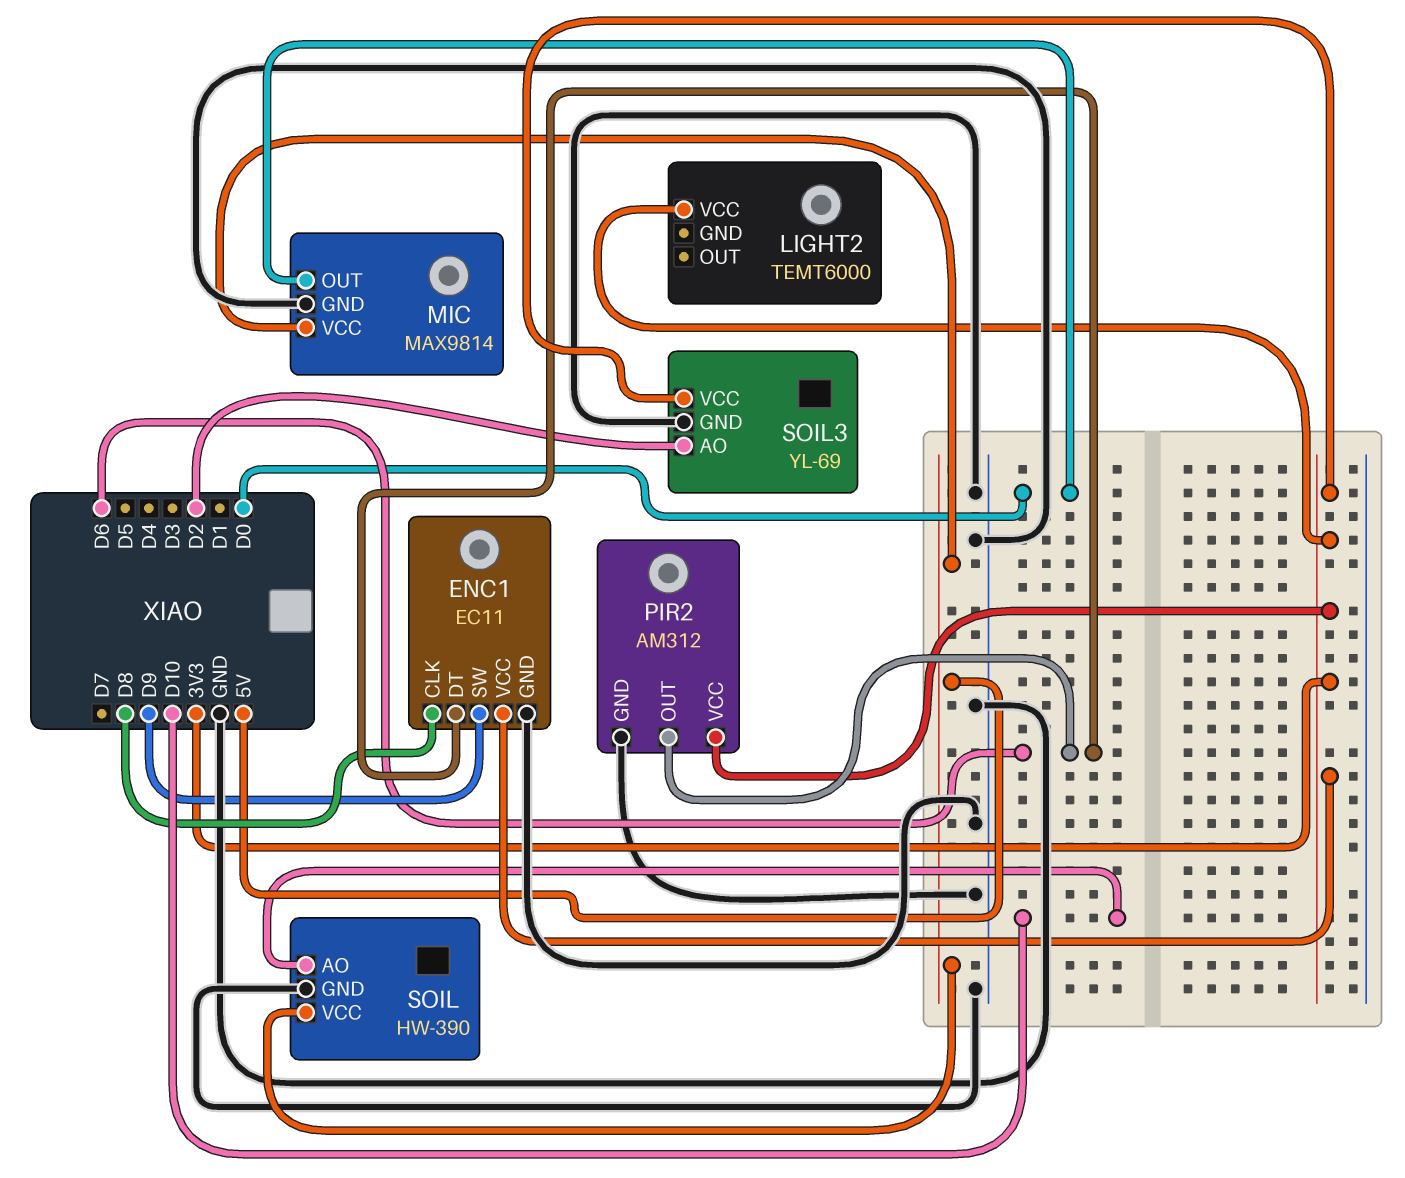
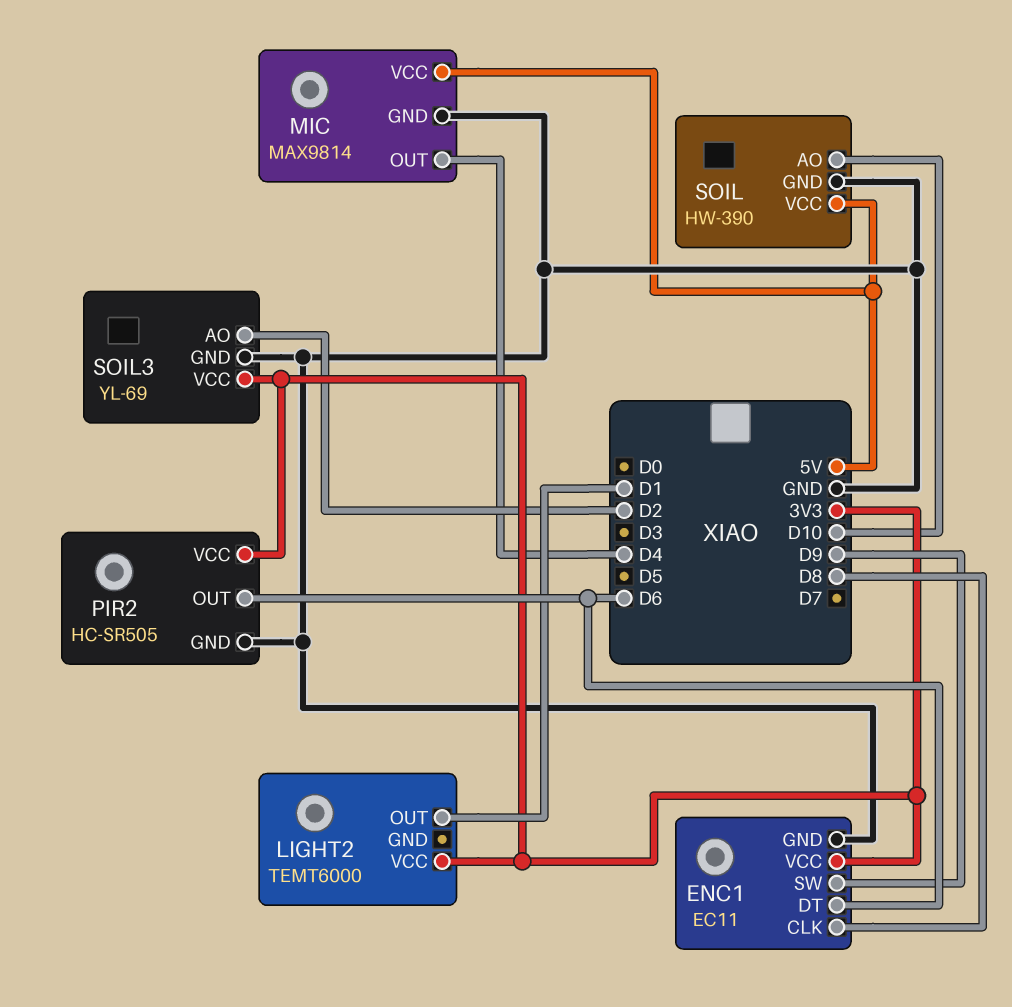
LIGHT2 pin OUT: none -> D1
MIC pin OUT: D0 -> D4
PIR2: AM312 -> HC-SR505

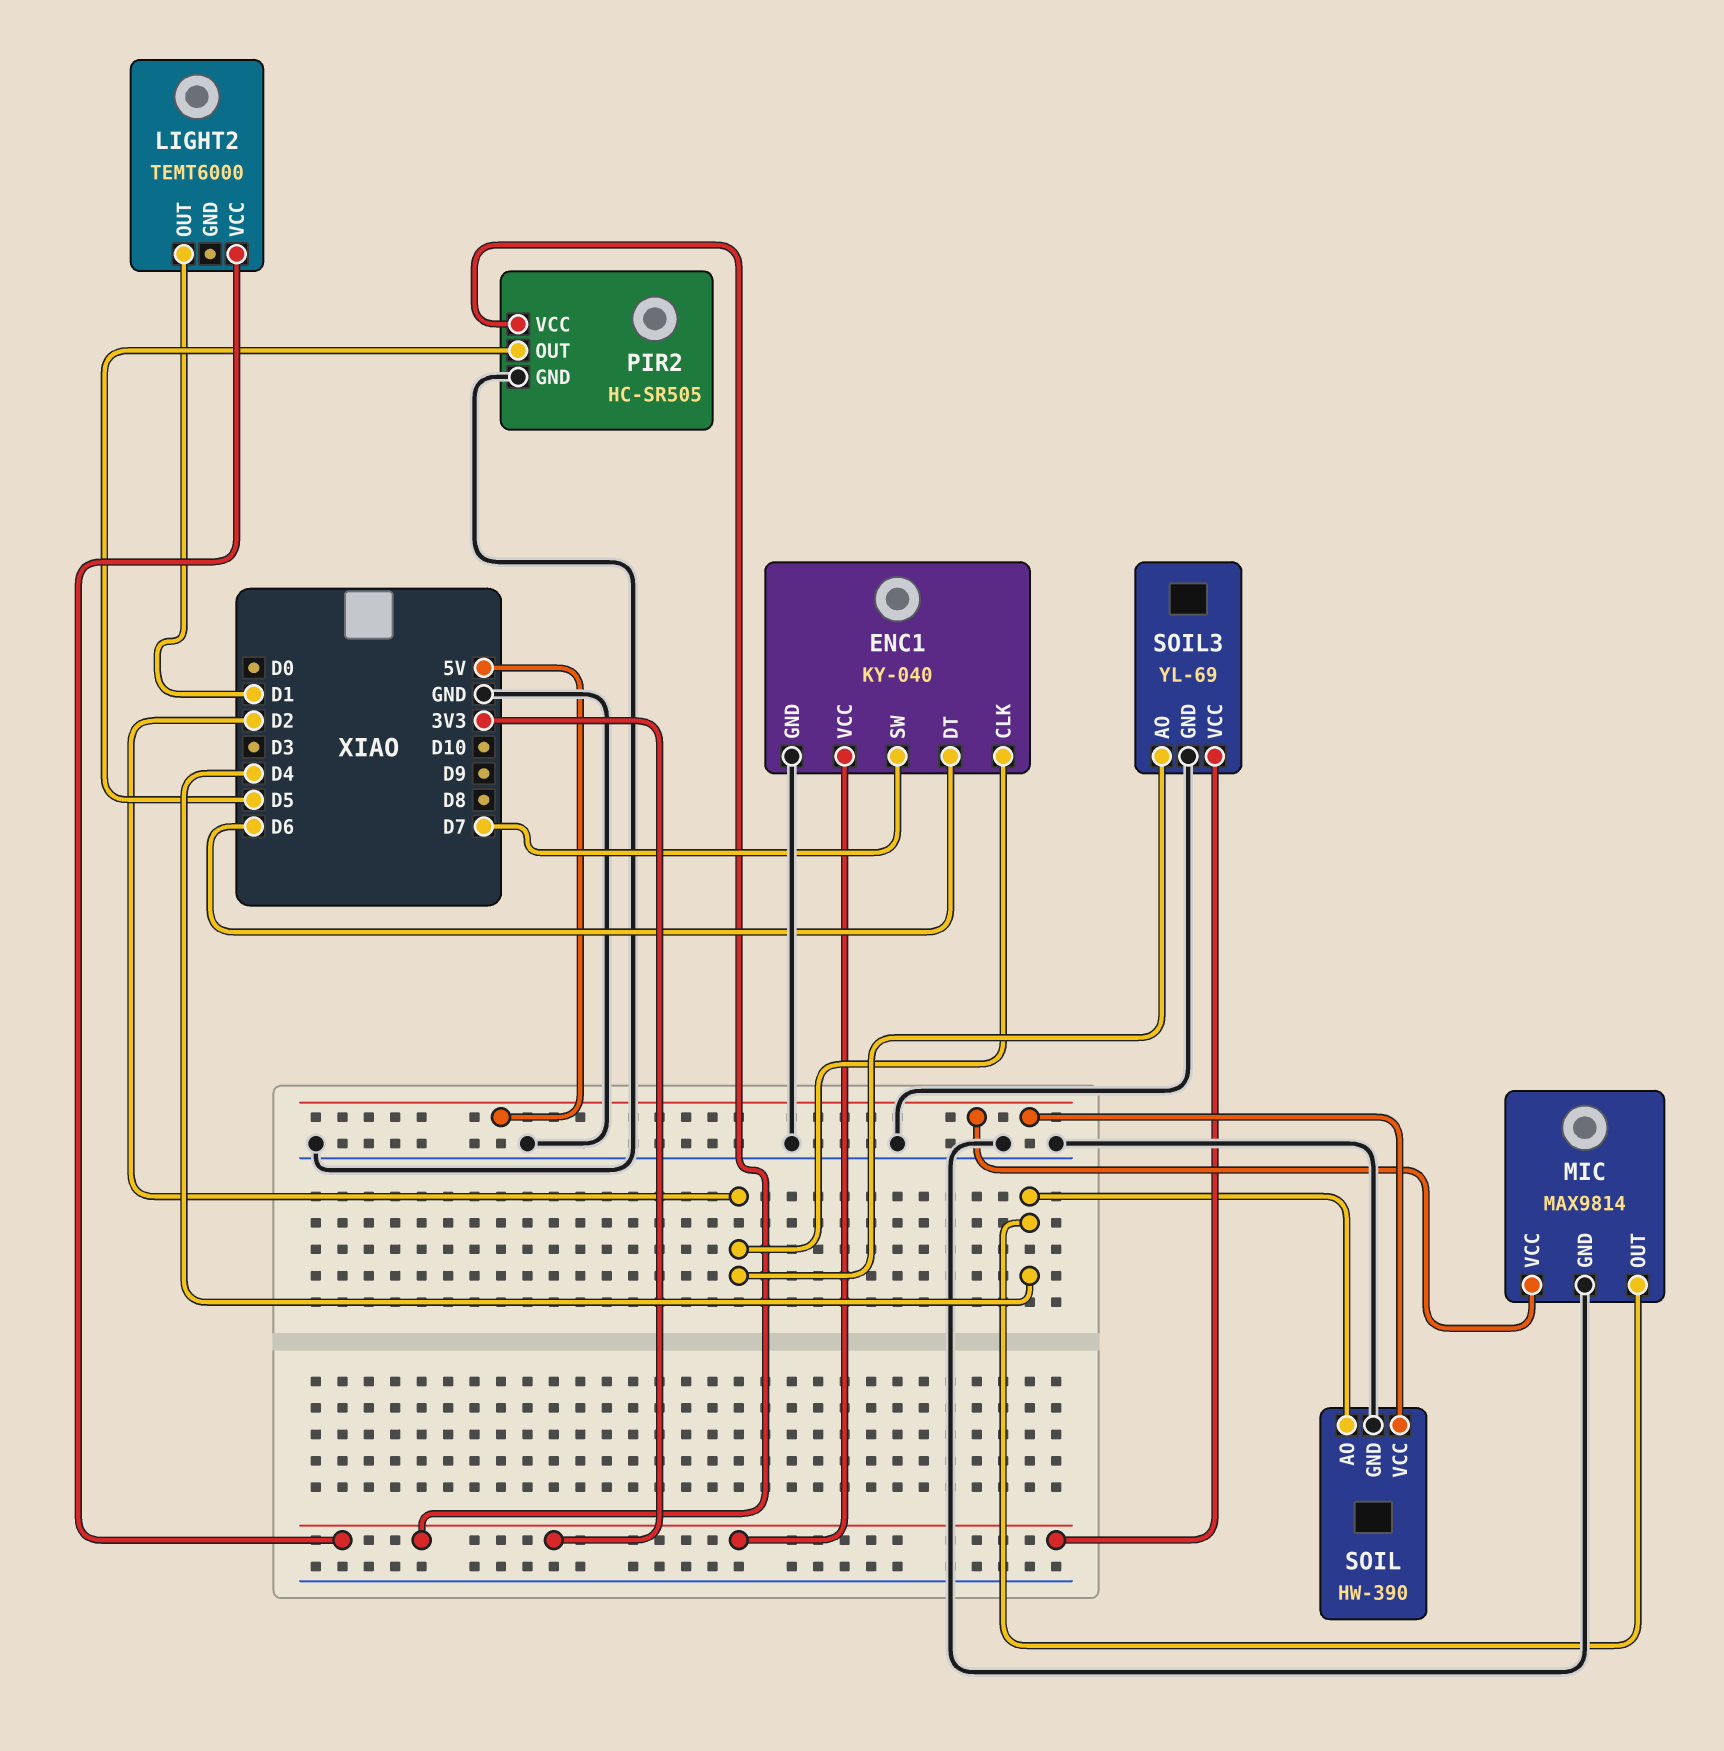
ENC1: EC11 -> KY-040
ENC1 pin CLK: D8 -> D2
ENC1 pin SW: D9 -> D7
PIR2 pin OUT: D6 -> D5
SOIL pin AO: D10 -> D4

